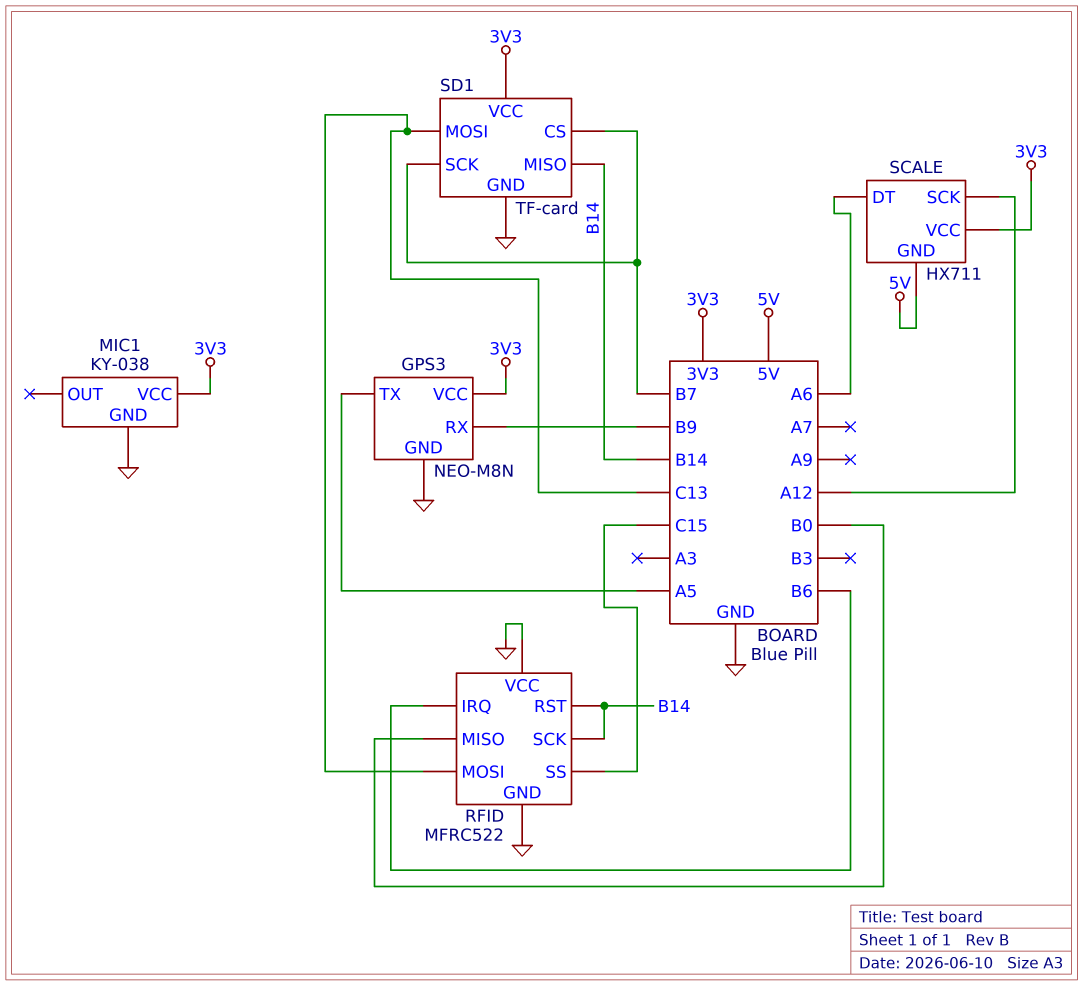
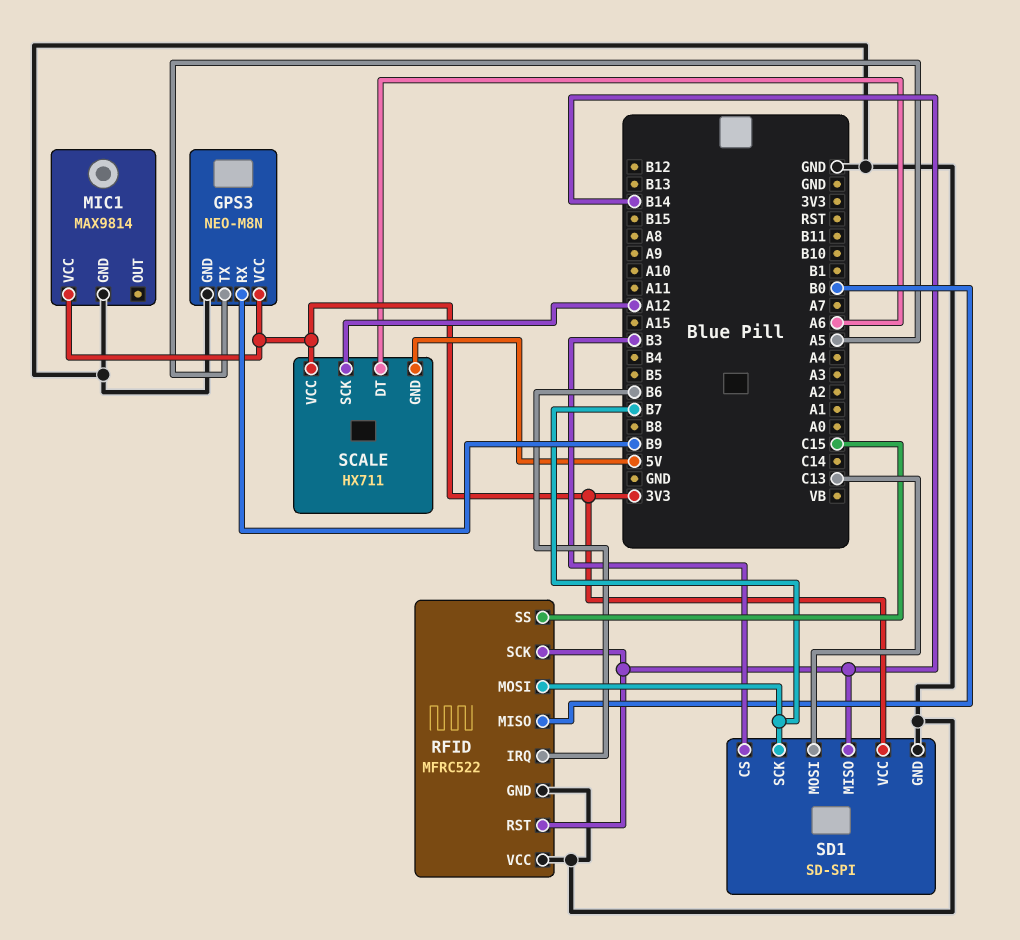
MIC1: KY-038 -> MAX9814
RFID pin MOSI: C13 -> B7
SD1: TF-card -> SD-SPI
SD1 pin CS: B7 -> B3

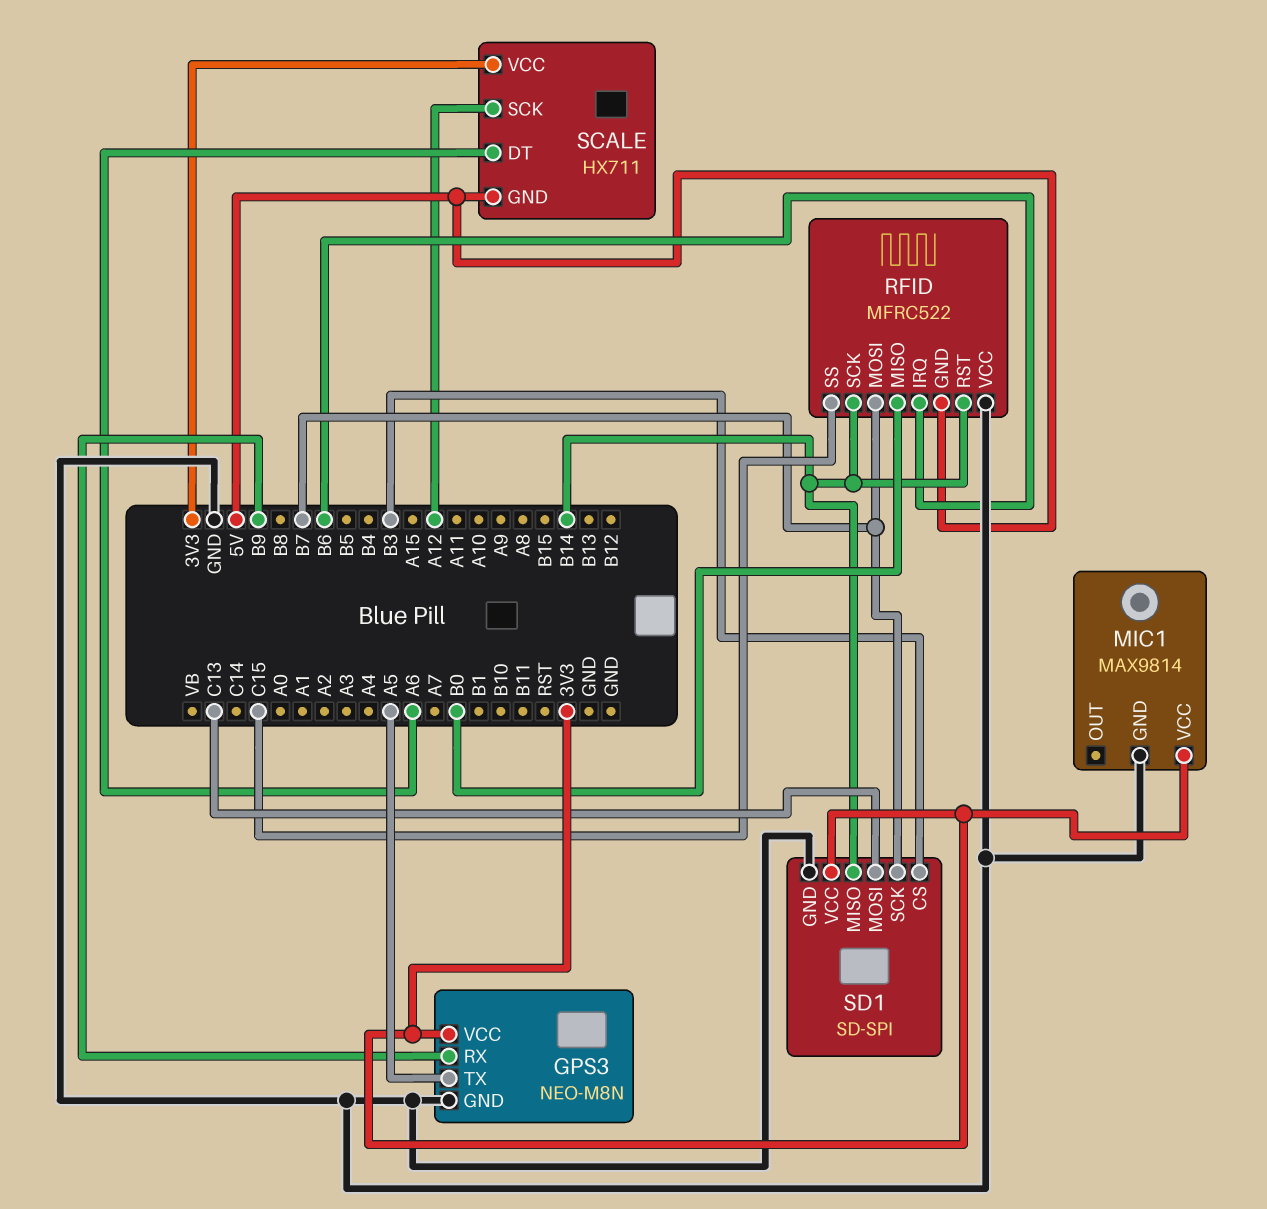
RFID pin GND: GND -> 5V

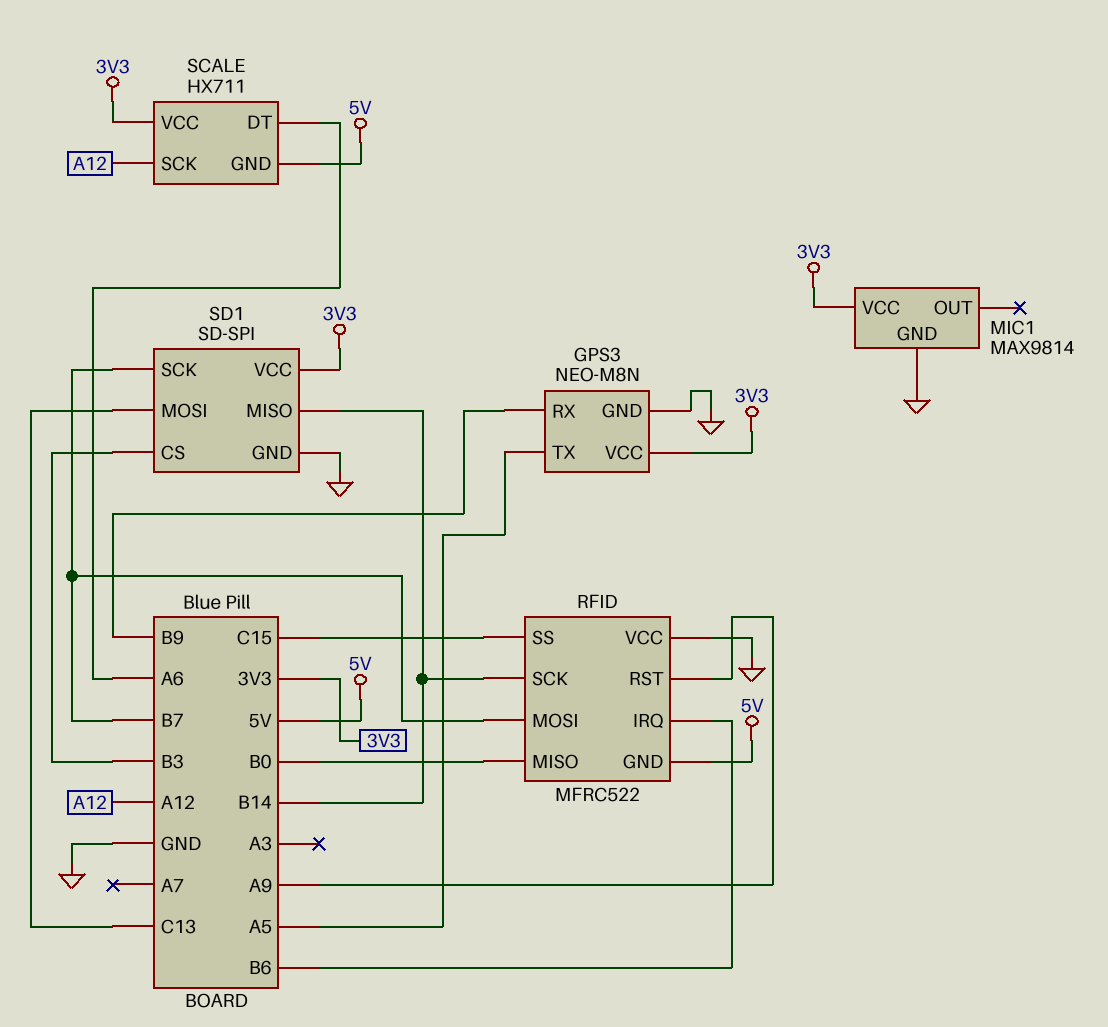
RFID pin RST: B14 -> A9

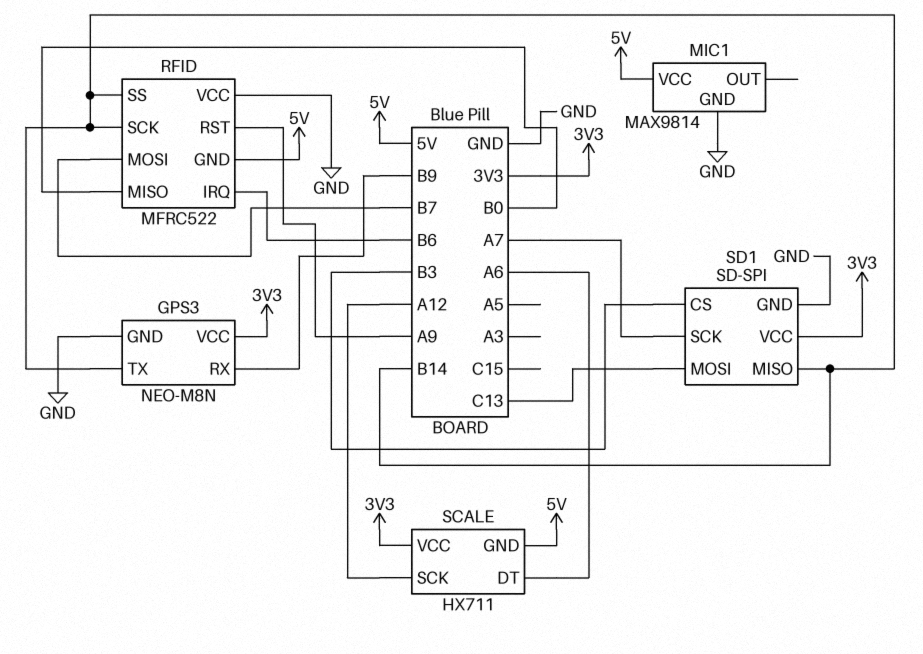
GPS3 pin TX: A5 -> B14
MIC1 pin VCC: 3V3 -> 5V
RFID pin SS: C15 -> B14
SD1 pin SCK: B7 -> A7

